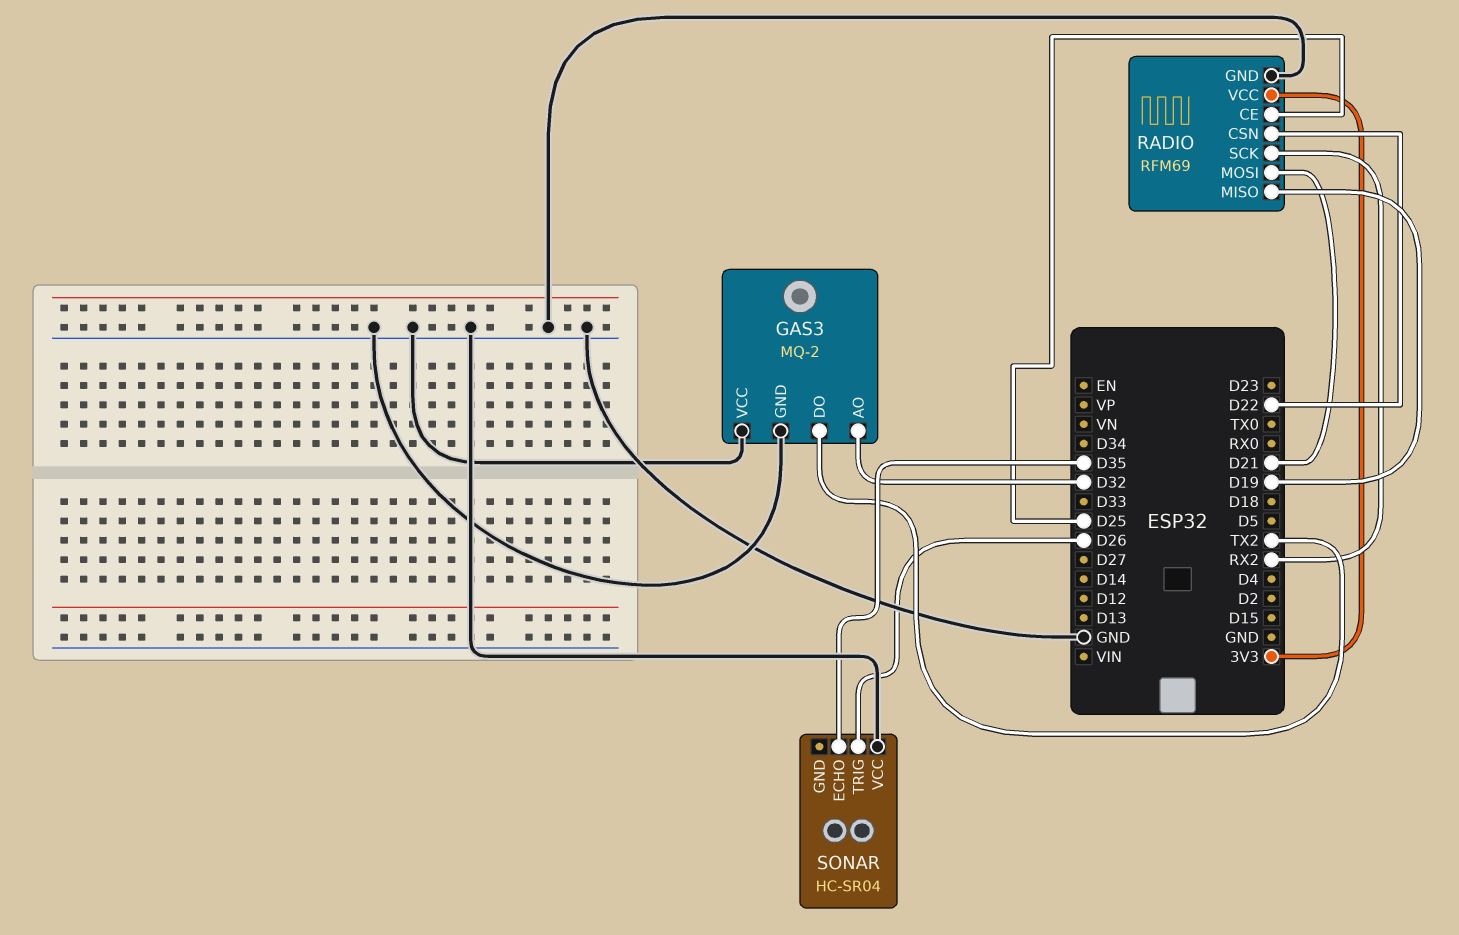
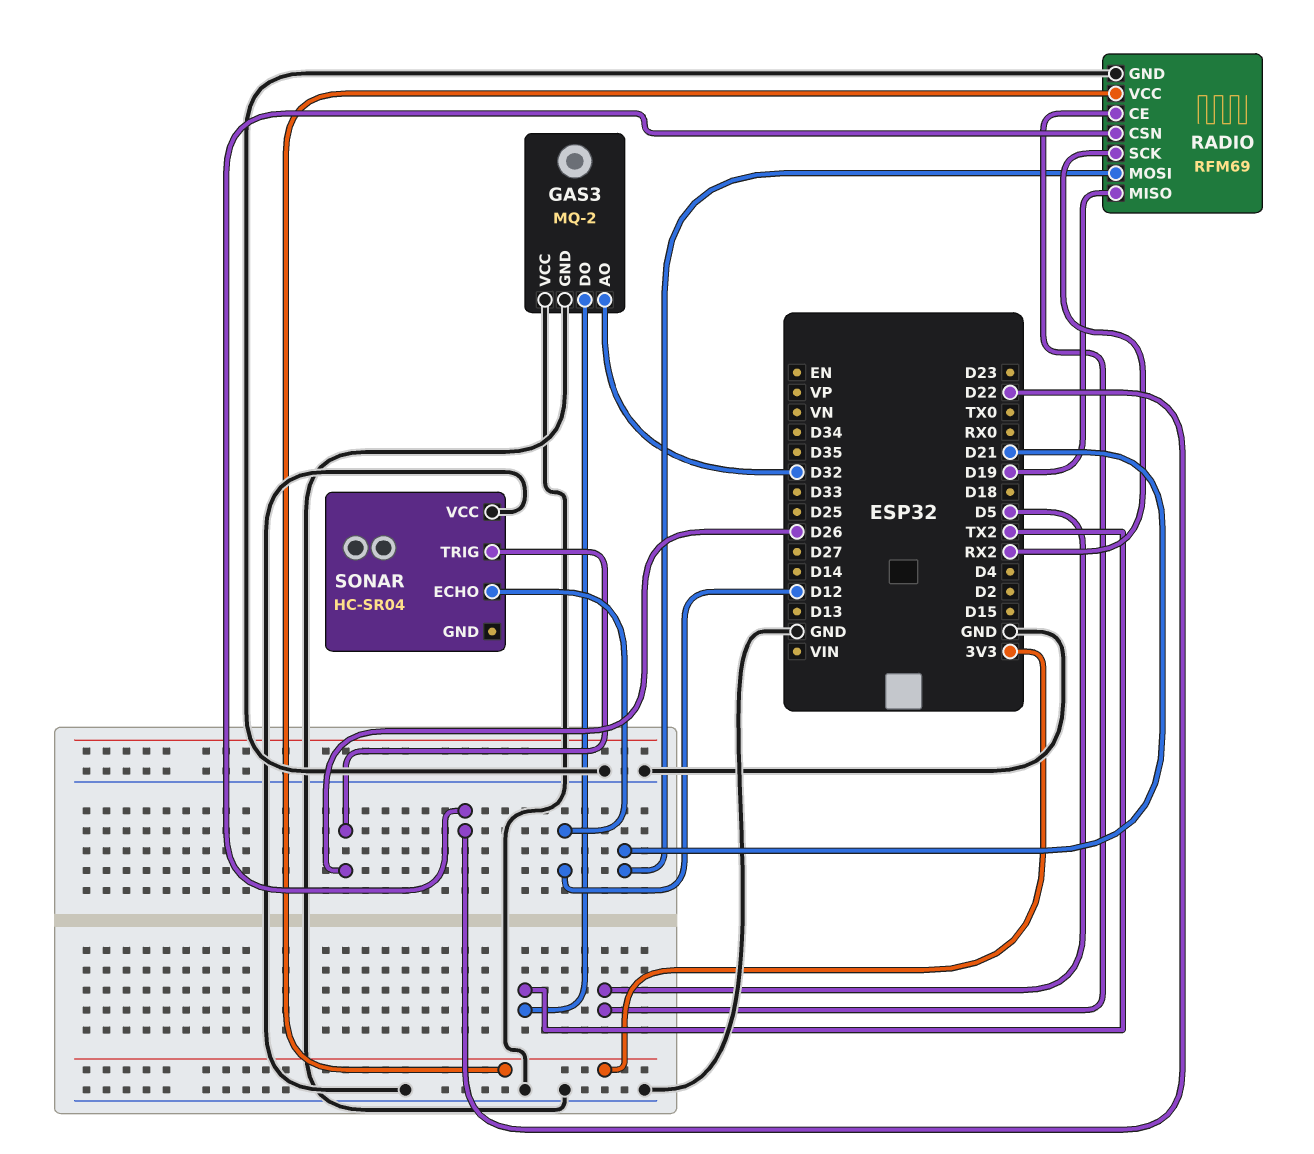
RADIO pin CE: D25 -> D5
SONAR pin ECHO: D35 -> D12

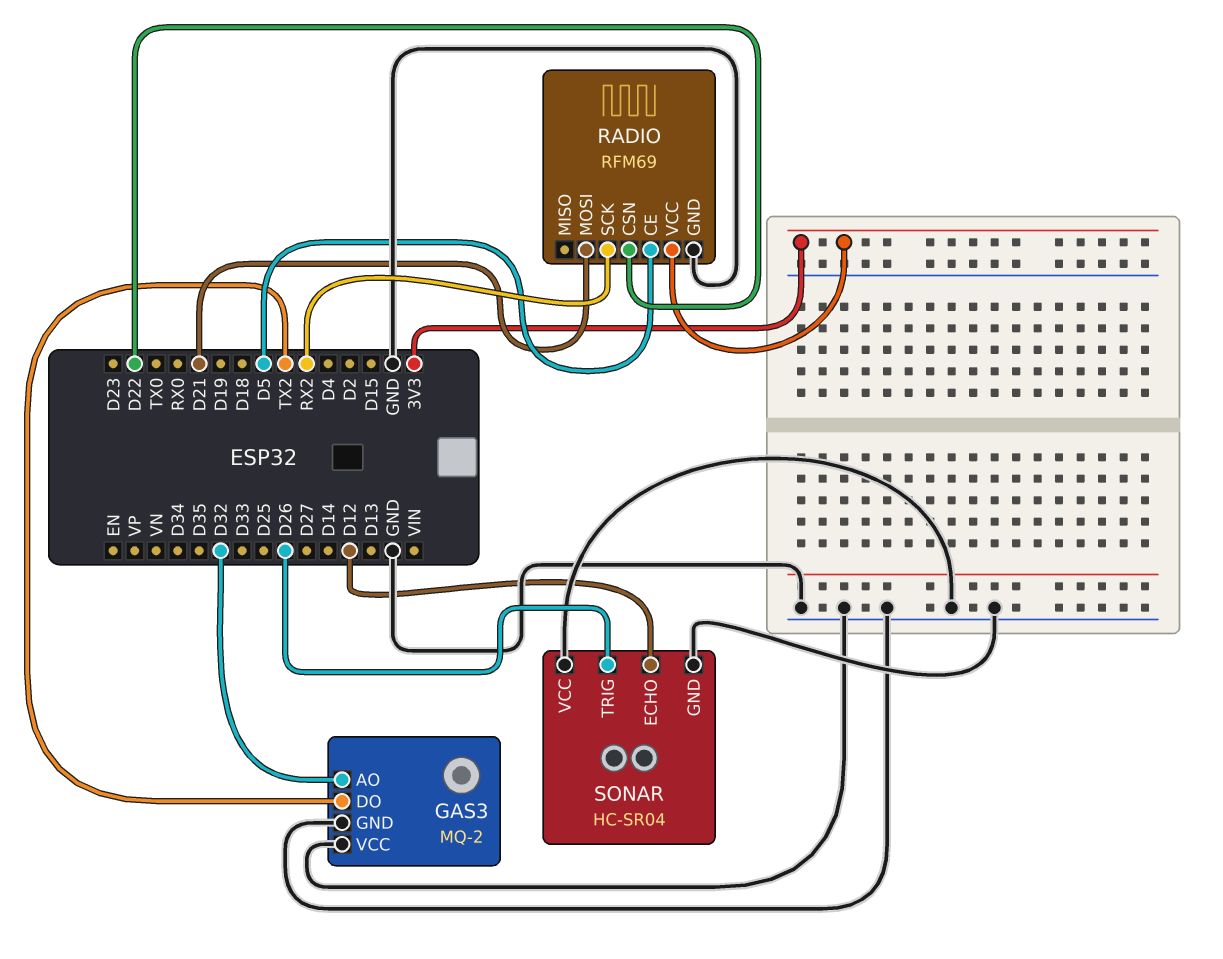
RADIO pin MISO: D19 -> none
SONAR pin GND: none -> GND

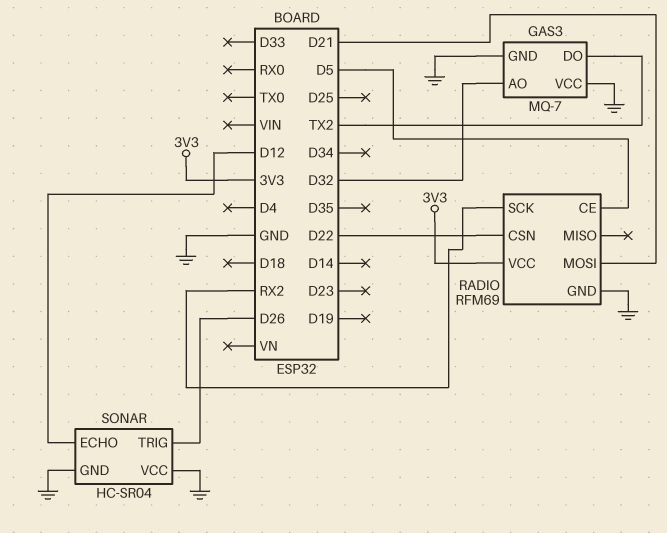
GAS3: MQ-2 -> MQ-7

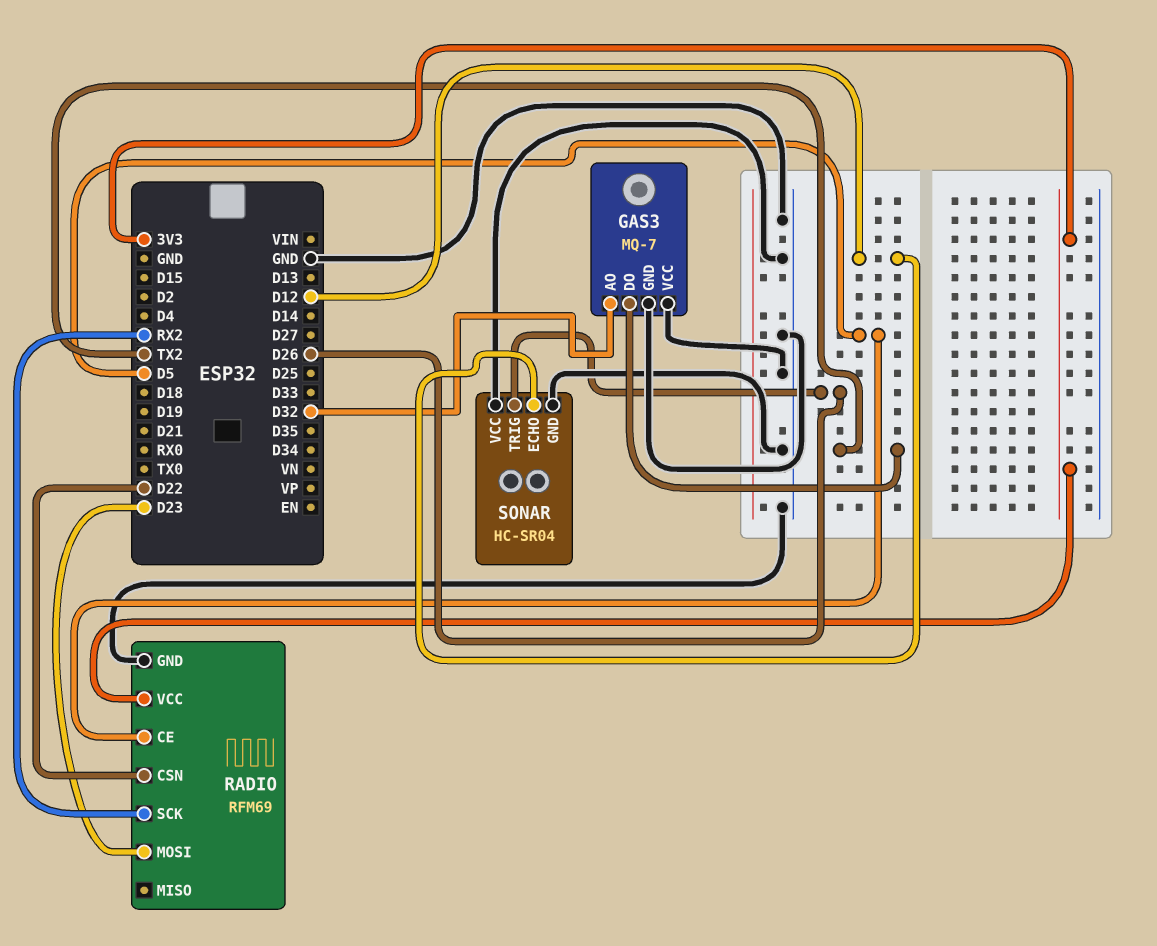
RADIO pin MOSI: D21 -> D23

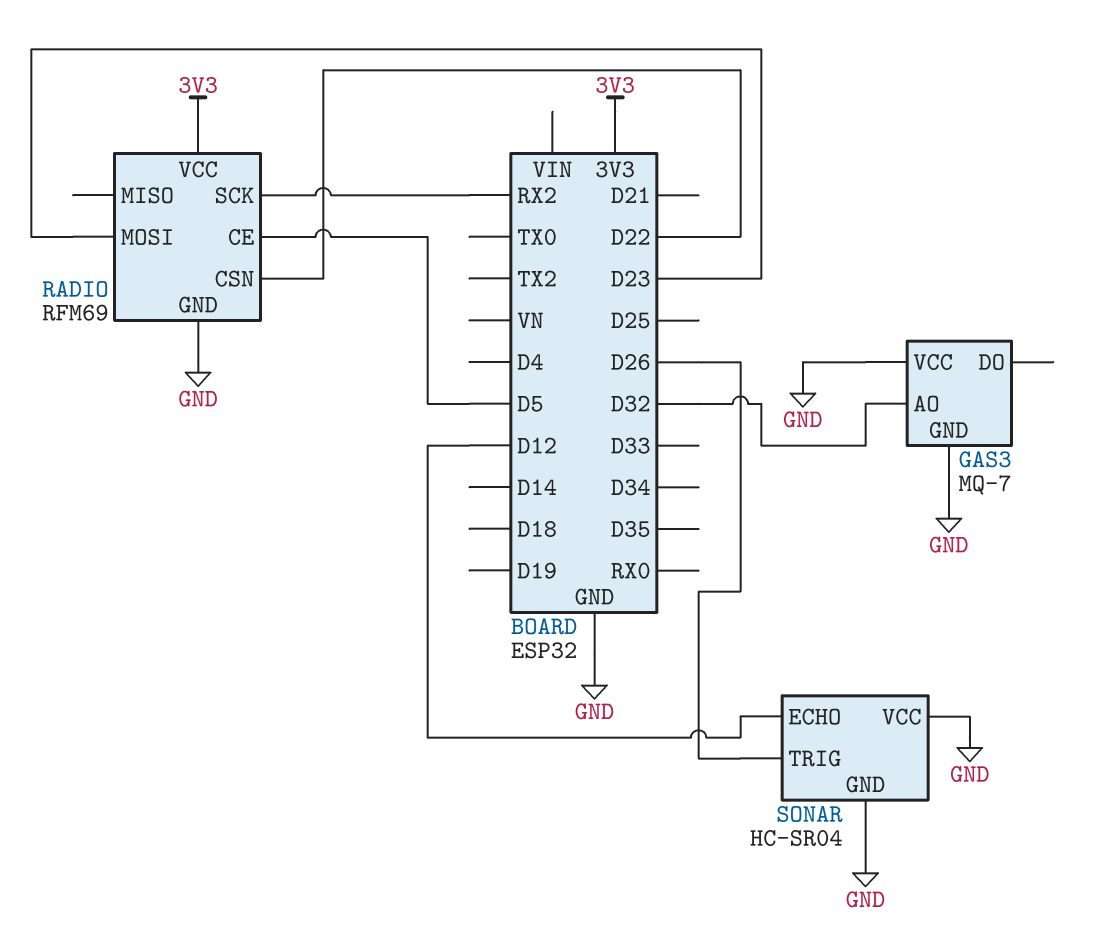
GAS3 pin DO: TX2 -> none

